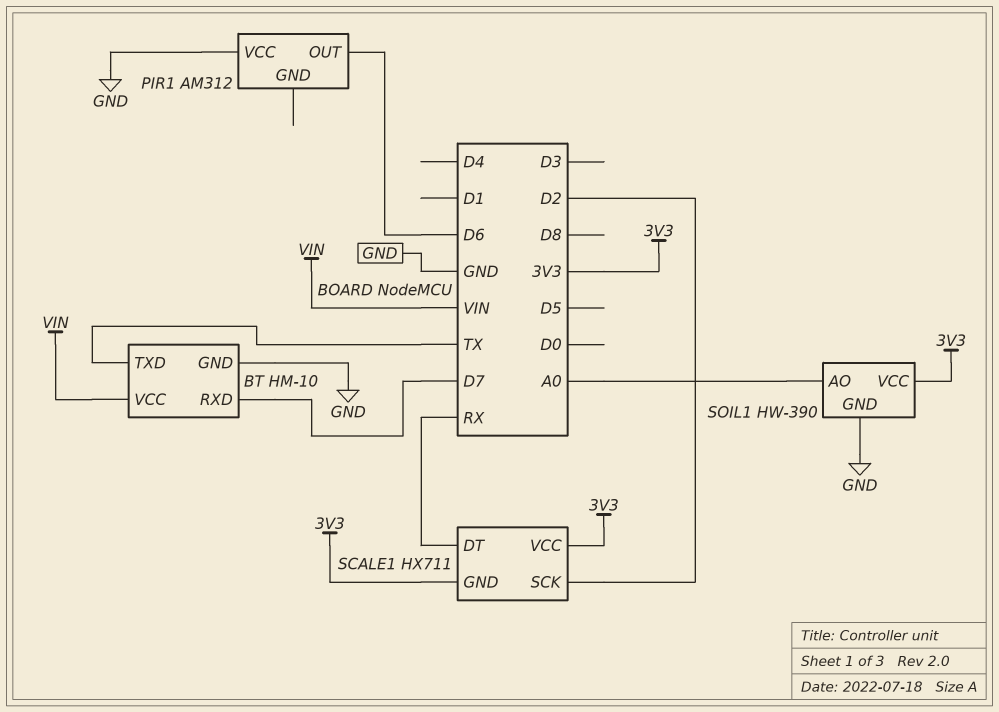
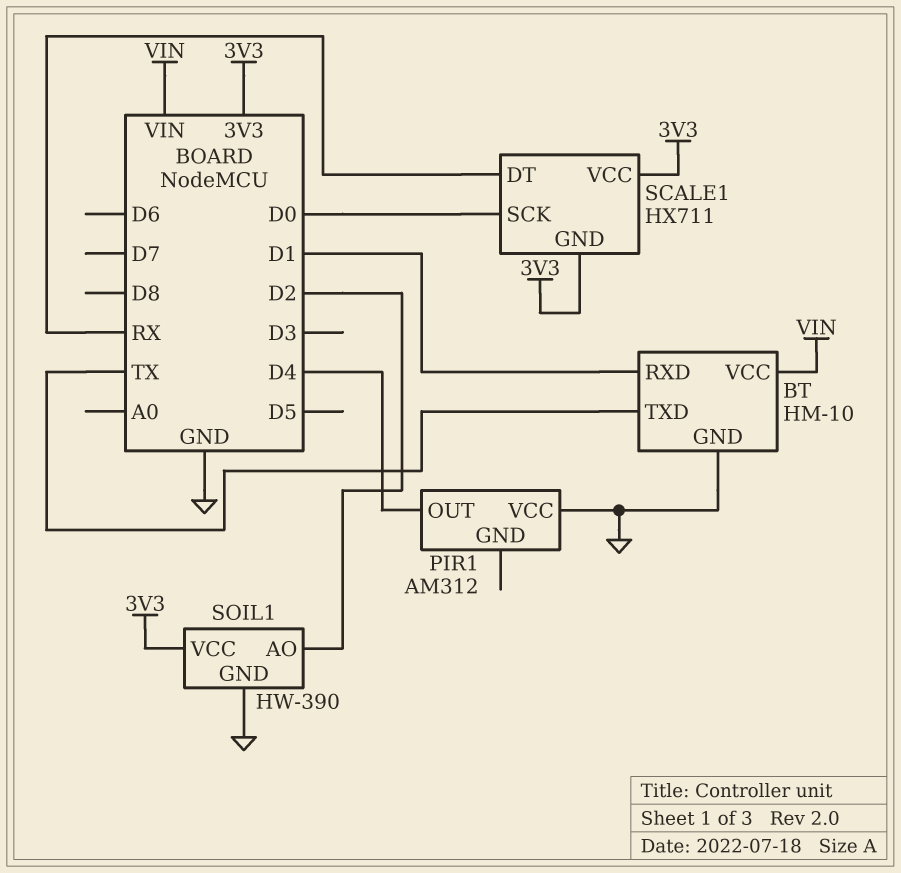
BT pin RXD: D7 -> D1
PIR1 pin OUT: D6 -> D4
SCALE1 pin SCK: D2 -> D0
SOIL1 pin AO: A0 -> D2

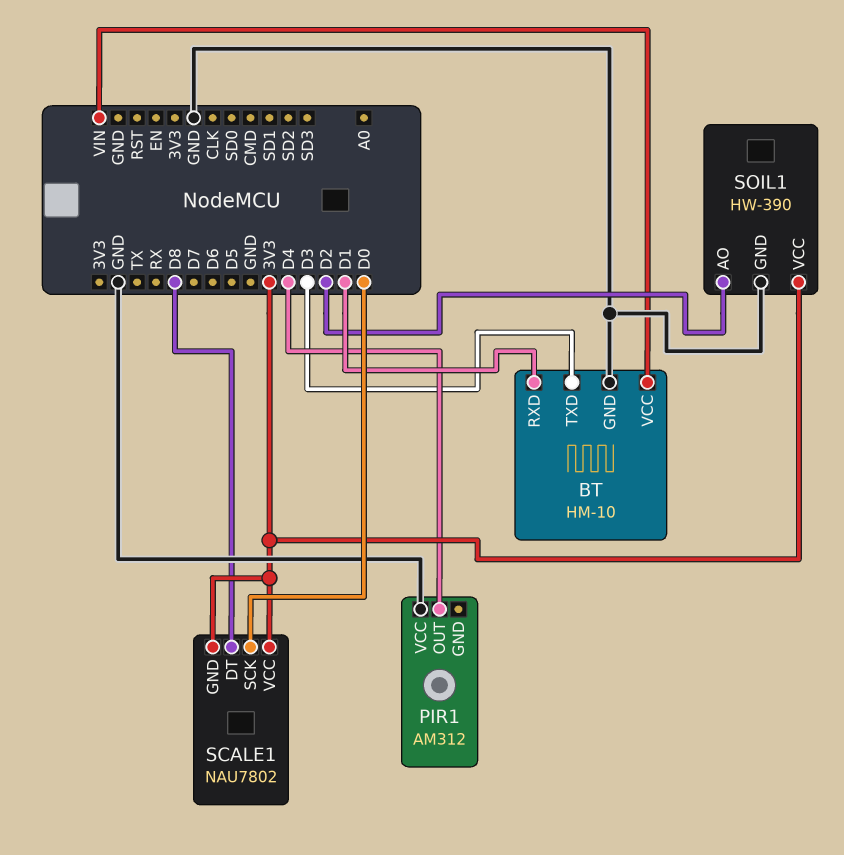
BT pin TXD: TX -> D3
SCALE1: HX711 -> NAU7802
SCALE1 pin DT: RX -> D8

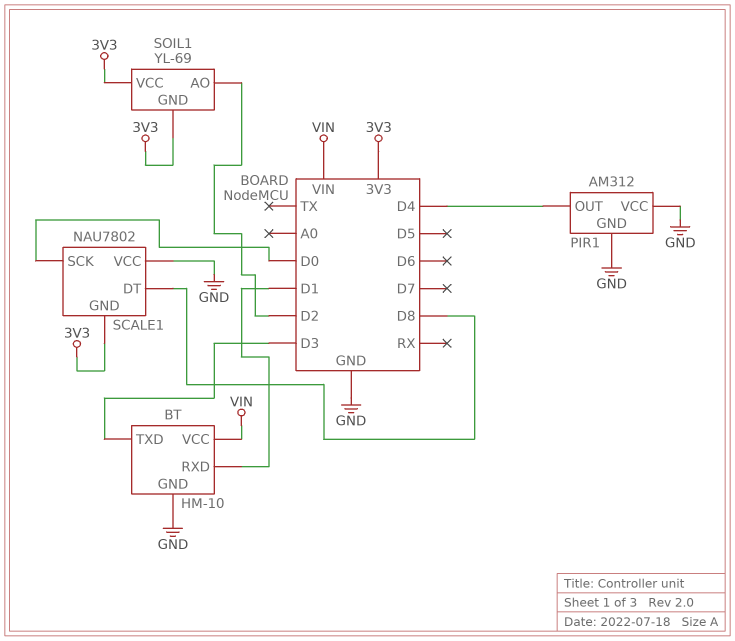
PIR1 pin GND: none -> GND
SCALE1 pin VCC: 3V3 -> GND
SOIL1: HW-390 -> YL-69
SOIL1 pin GND: GND -> 3V3

